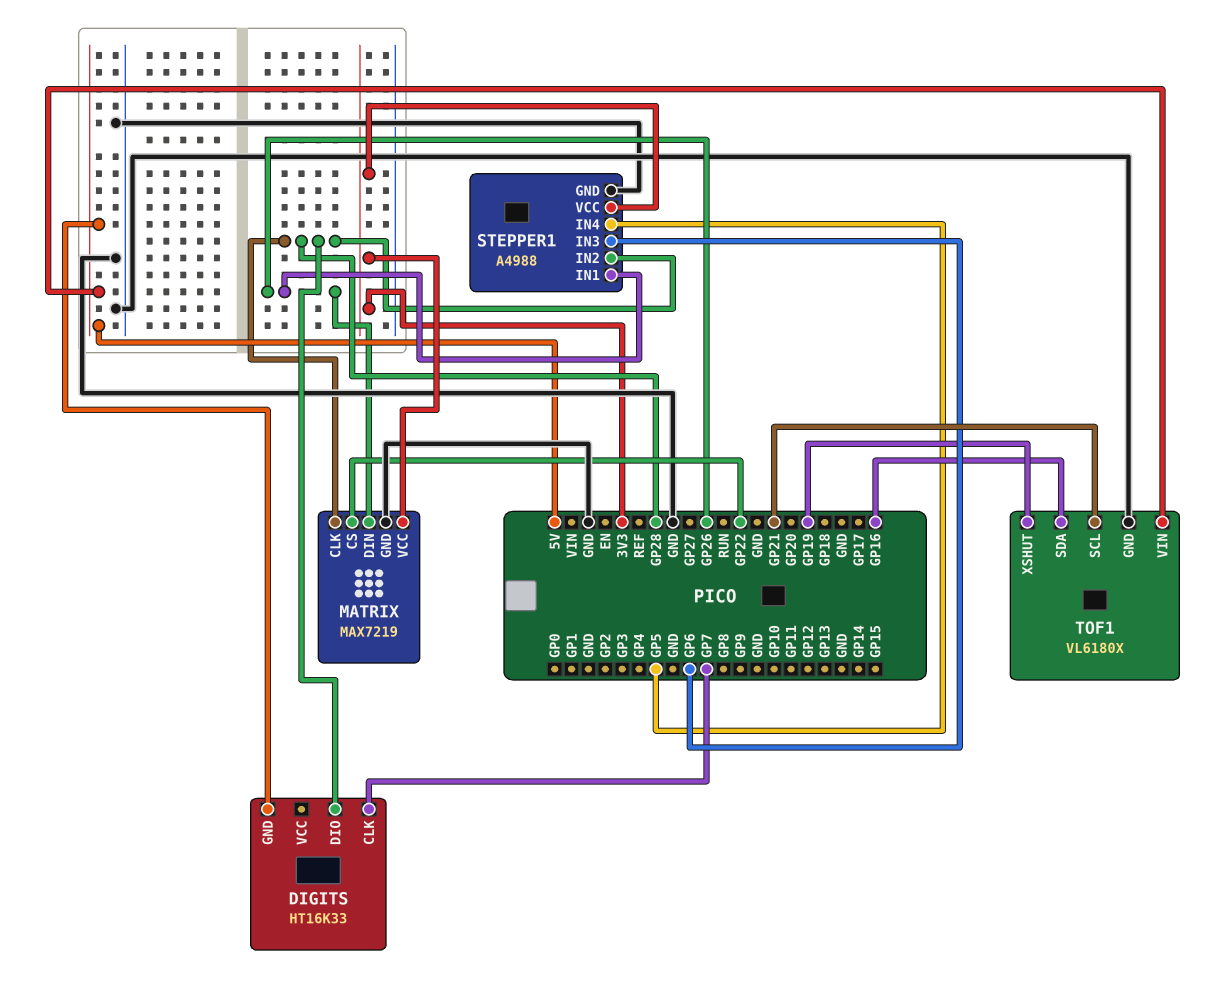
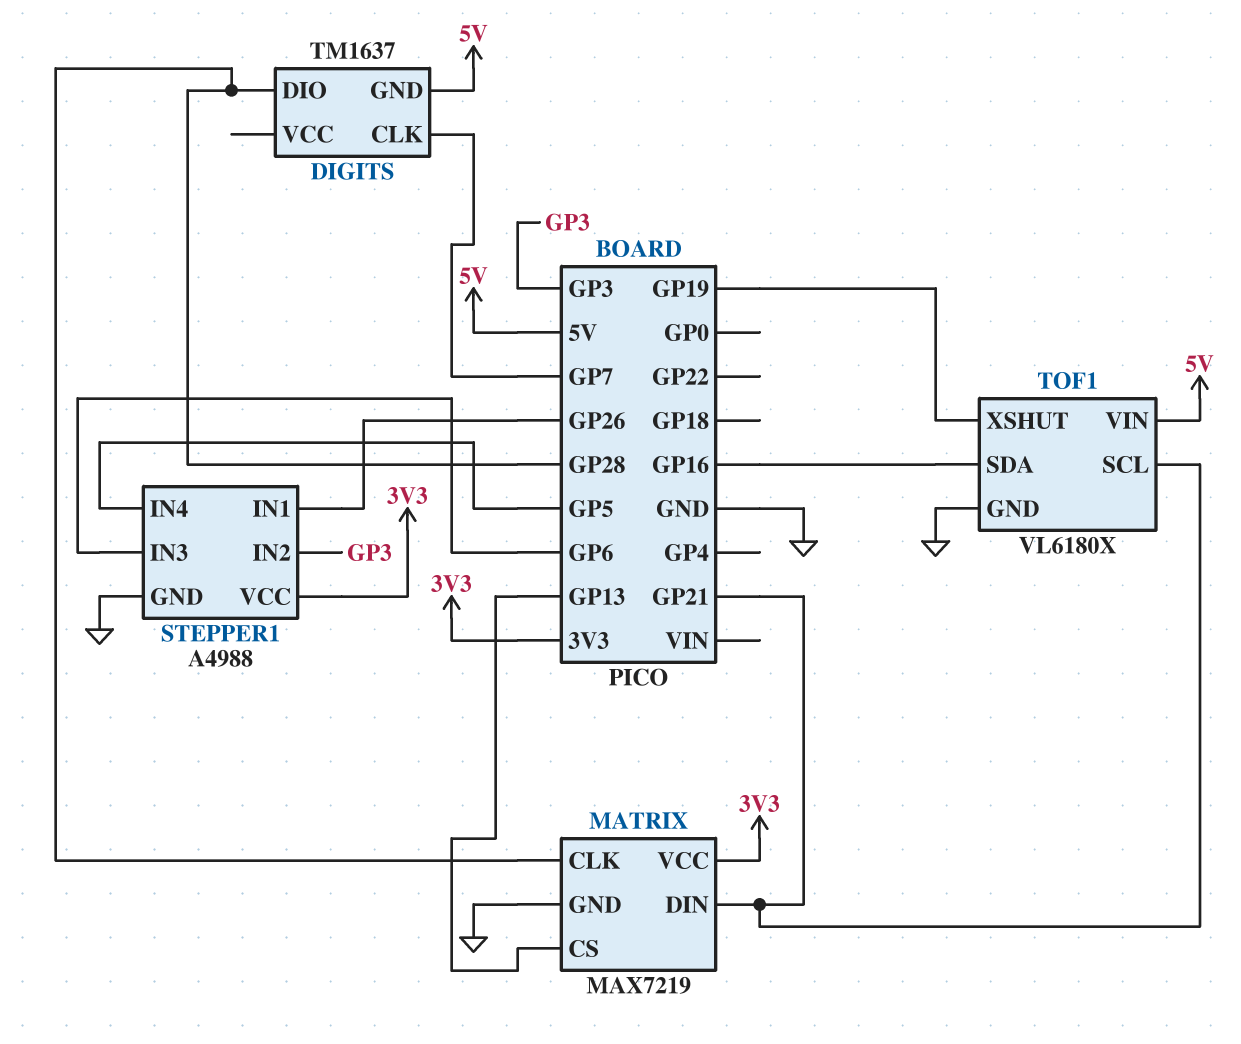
DIGITS: HT16K33 -> TM1637
MATRIX pin CS: GP22 -> GP13
MATRIX pin DIN: GP26 -> GP21
STEPPER1 pin IN2: GP28 -> GP3

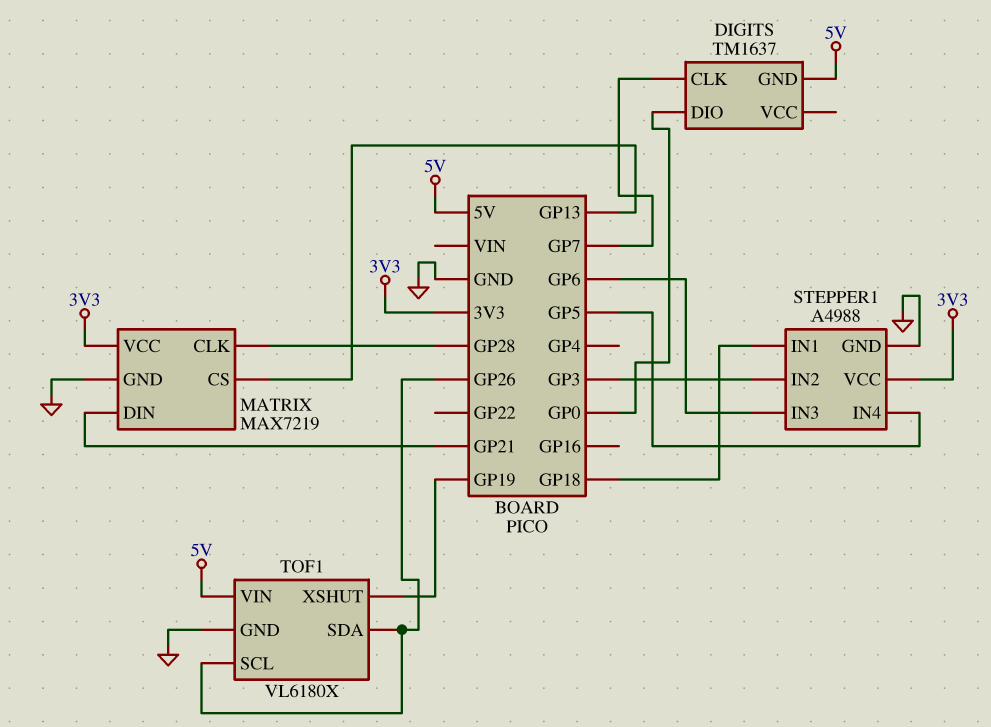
DIGITS pin DIO: GP28 -> GP0
STEPPER1 pin IN1: GP26 -> GP18
TOF1 pin SCL: GP21 -> GP26
TOF1 pin SDA: GP16 -> GP26

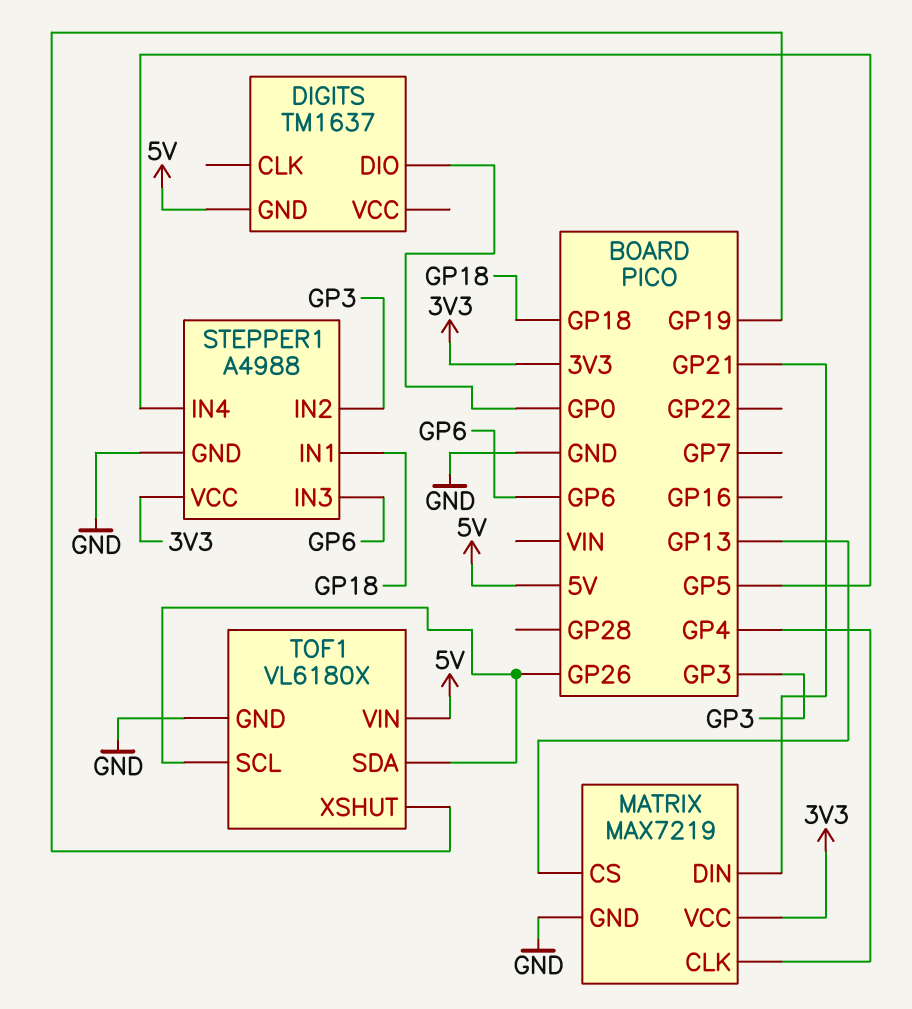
DIGITS pin CLK: GP7 -> none
MATRIX pin CLK: GP28 -> GP4

